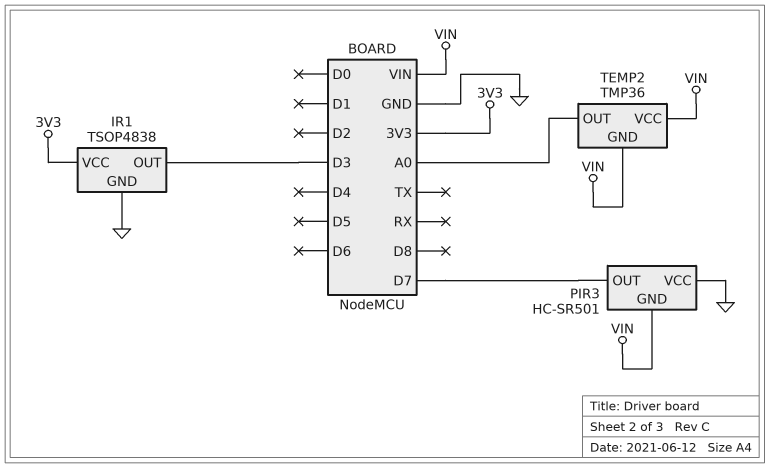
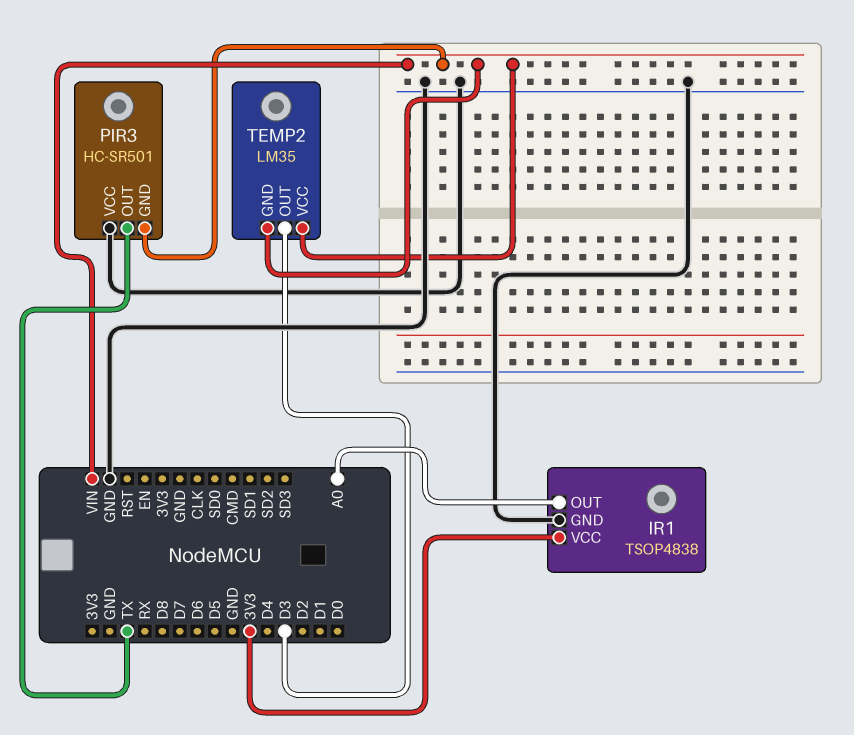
IR1 pin OUT: D3 -> A0
PIR3 pin OUT: D7 -> TX
TEMP2: TMP36 -> LM35
TEMP2 pin OUT: A0 -> D3

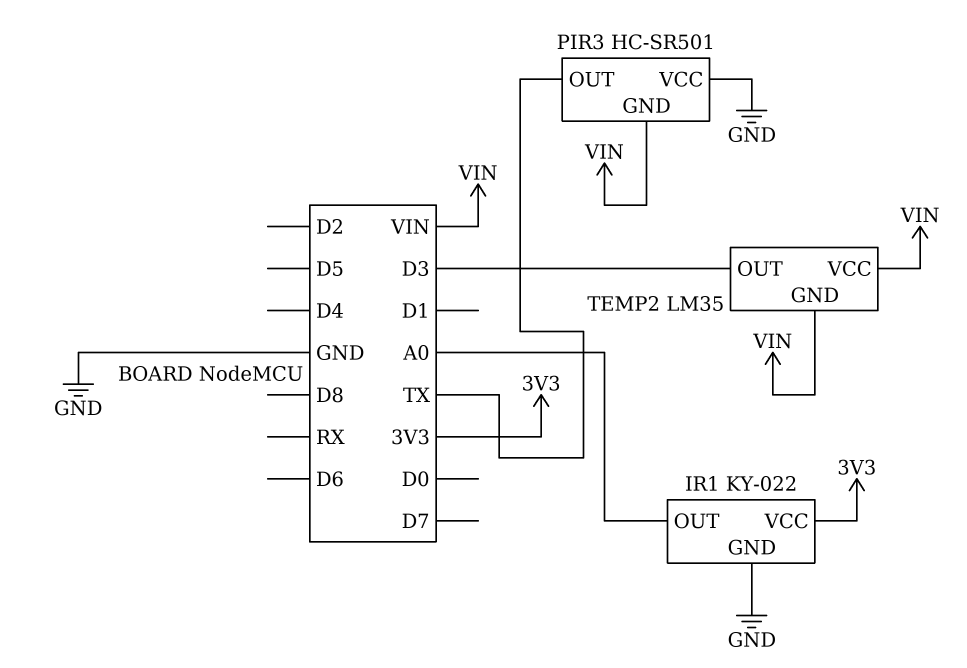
IR1: TSOP4838 -> KY-022

